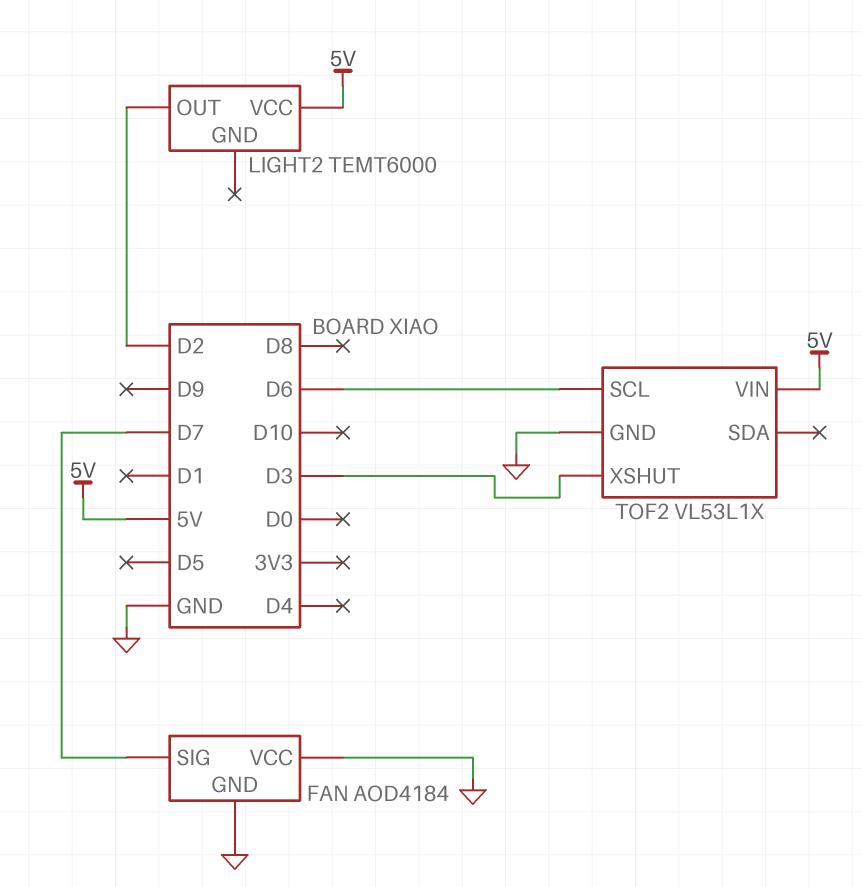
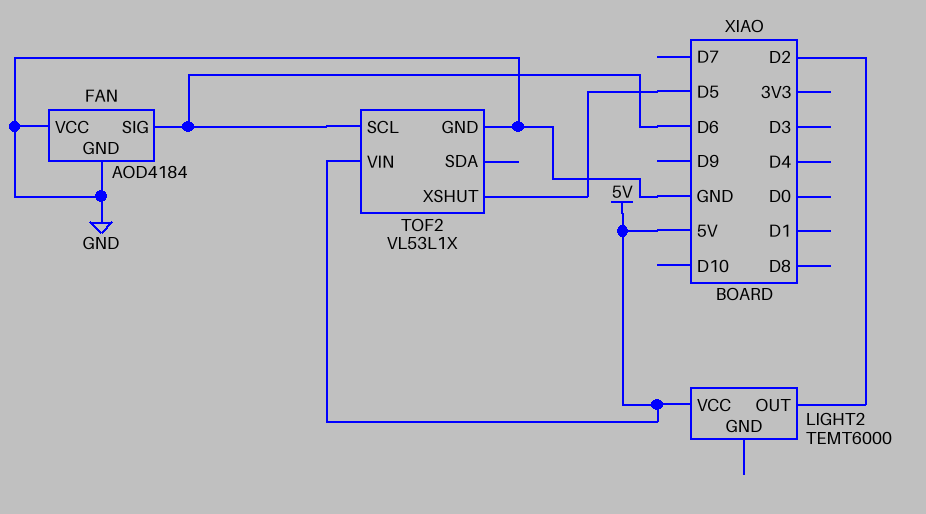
FAN pin SIG: D7 -> D6
TOF2 pin XSHUT: D3 -> D5

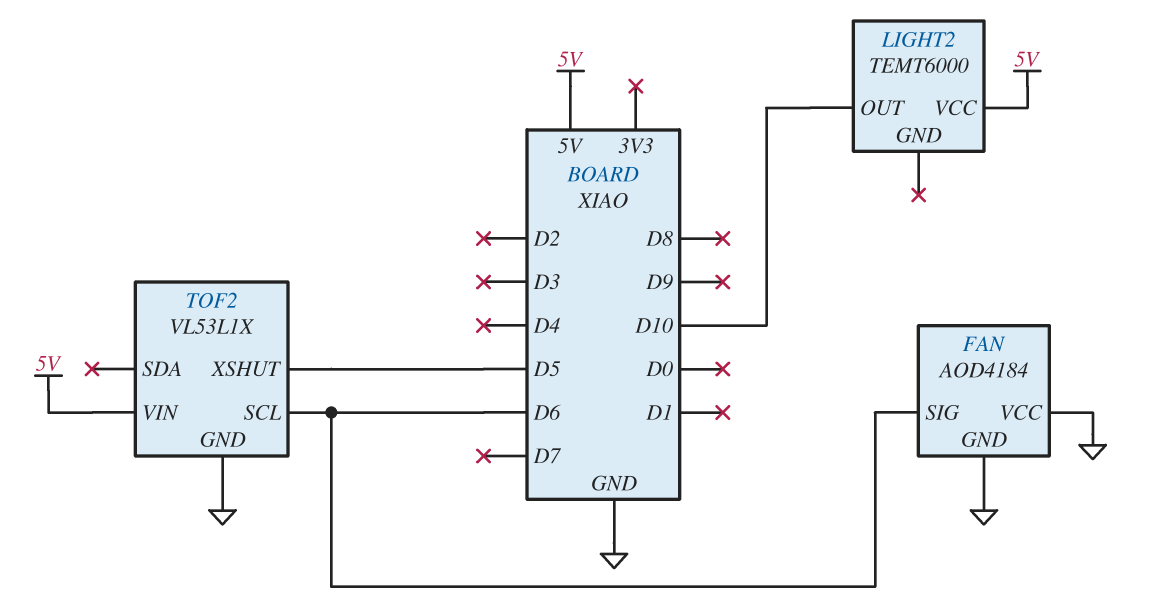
LIGHT2 pin OUT: D2 -> D10

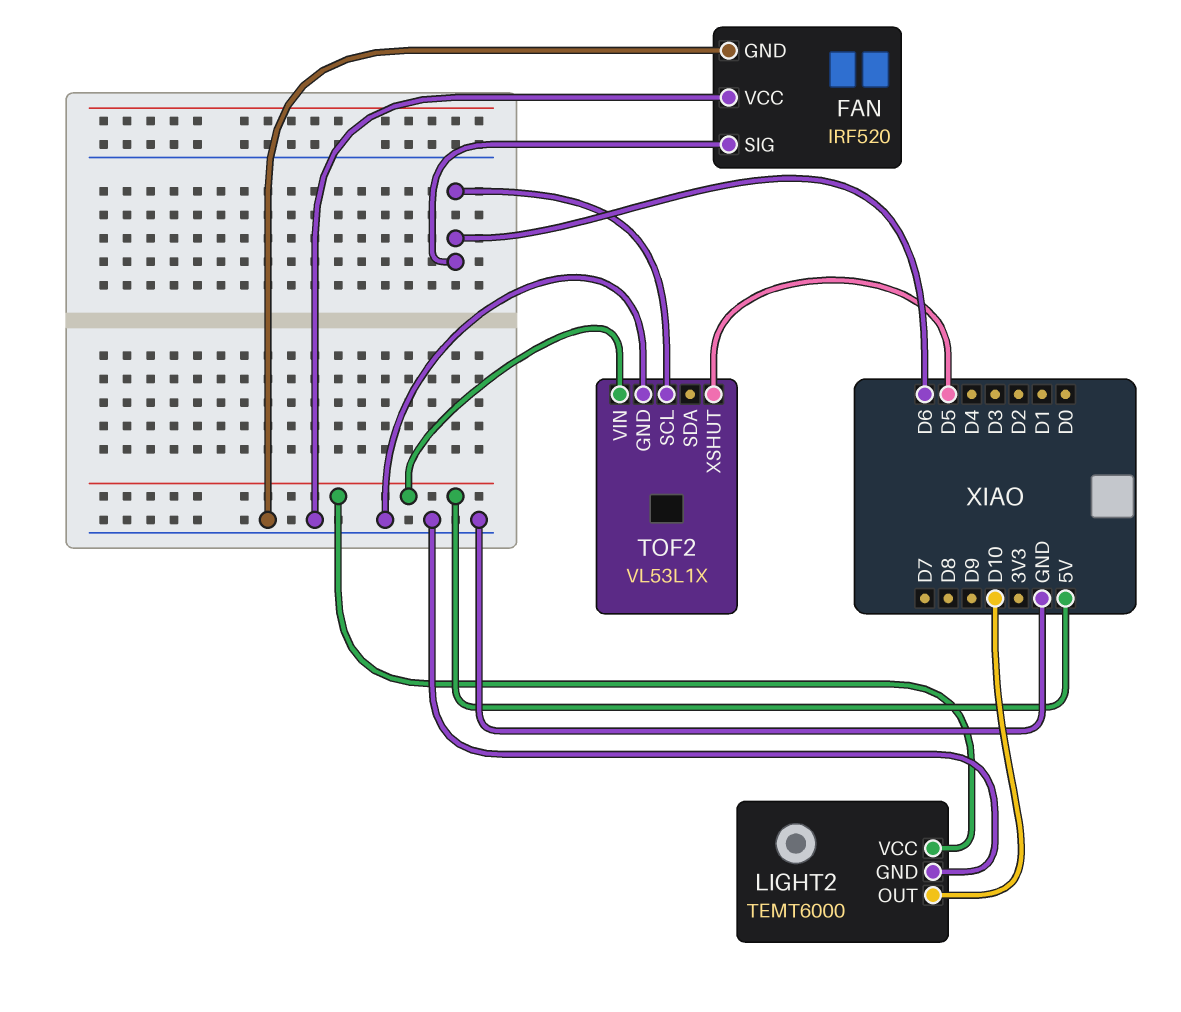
FAN: AOD4184 -> IRF520
LIGHT2 pin GND: none -> GND

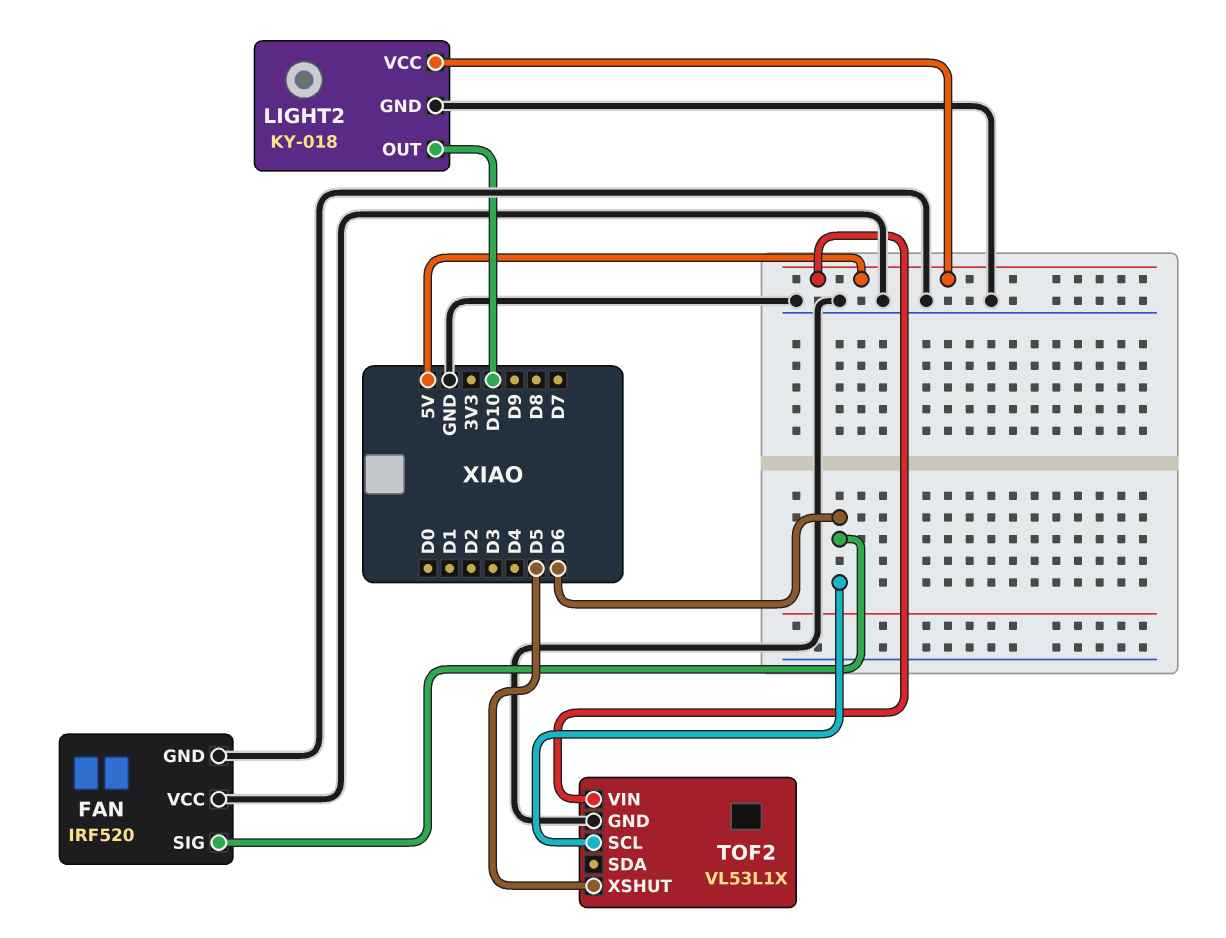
LIGHT2: TEMT6000 -> KY-018

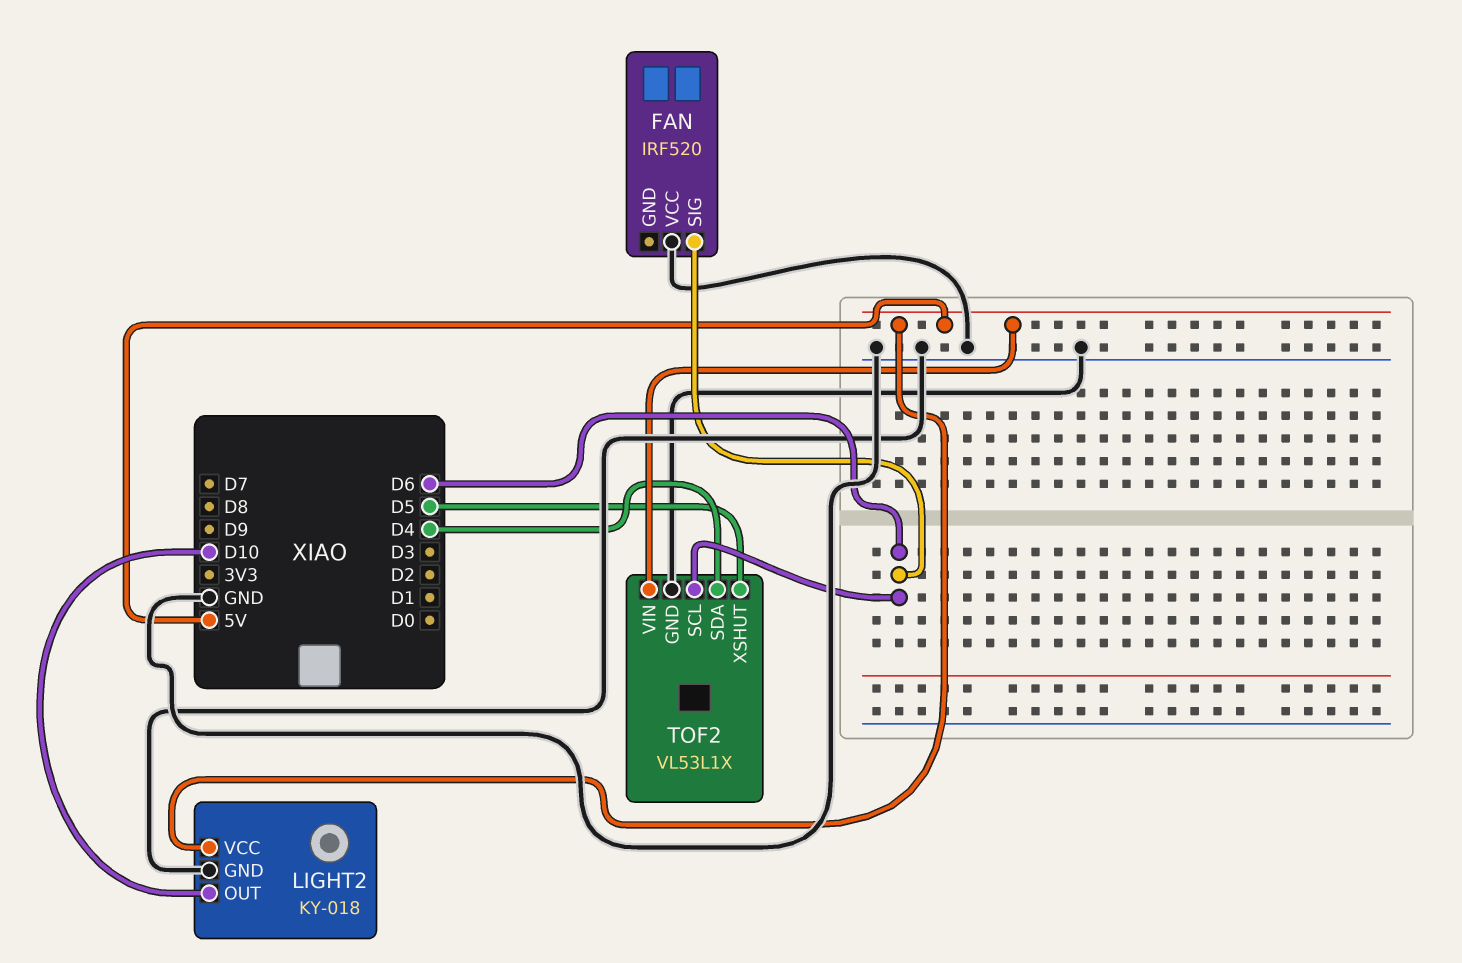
FAN pin GND: GND -> none
TOF2 pin SDA: none -> D4

